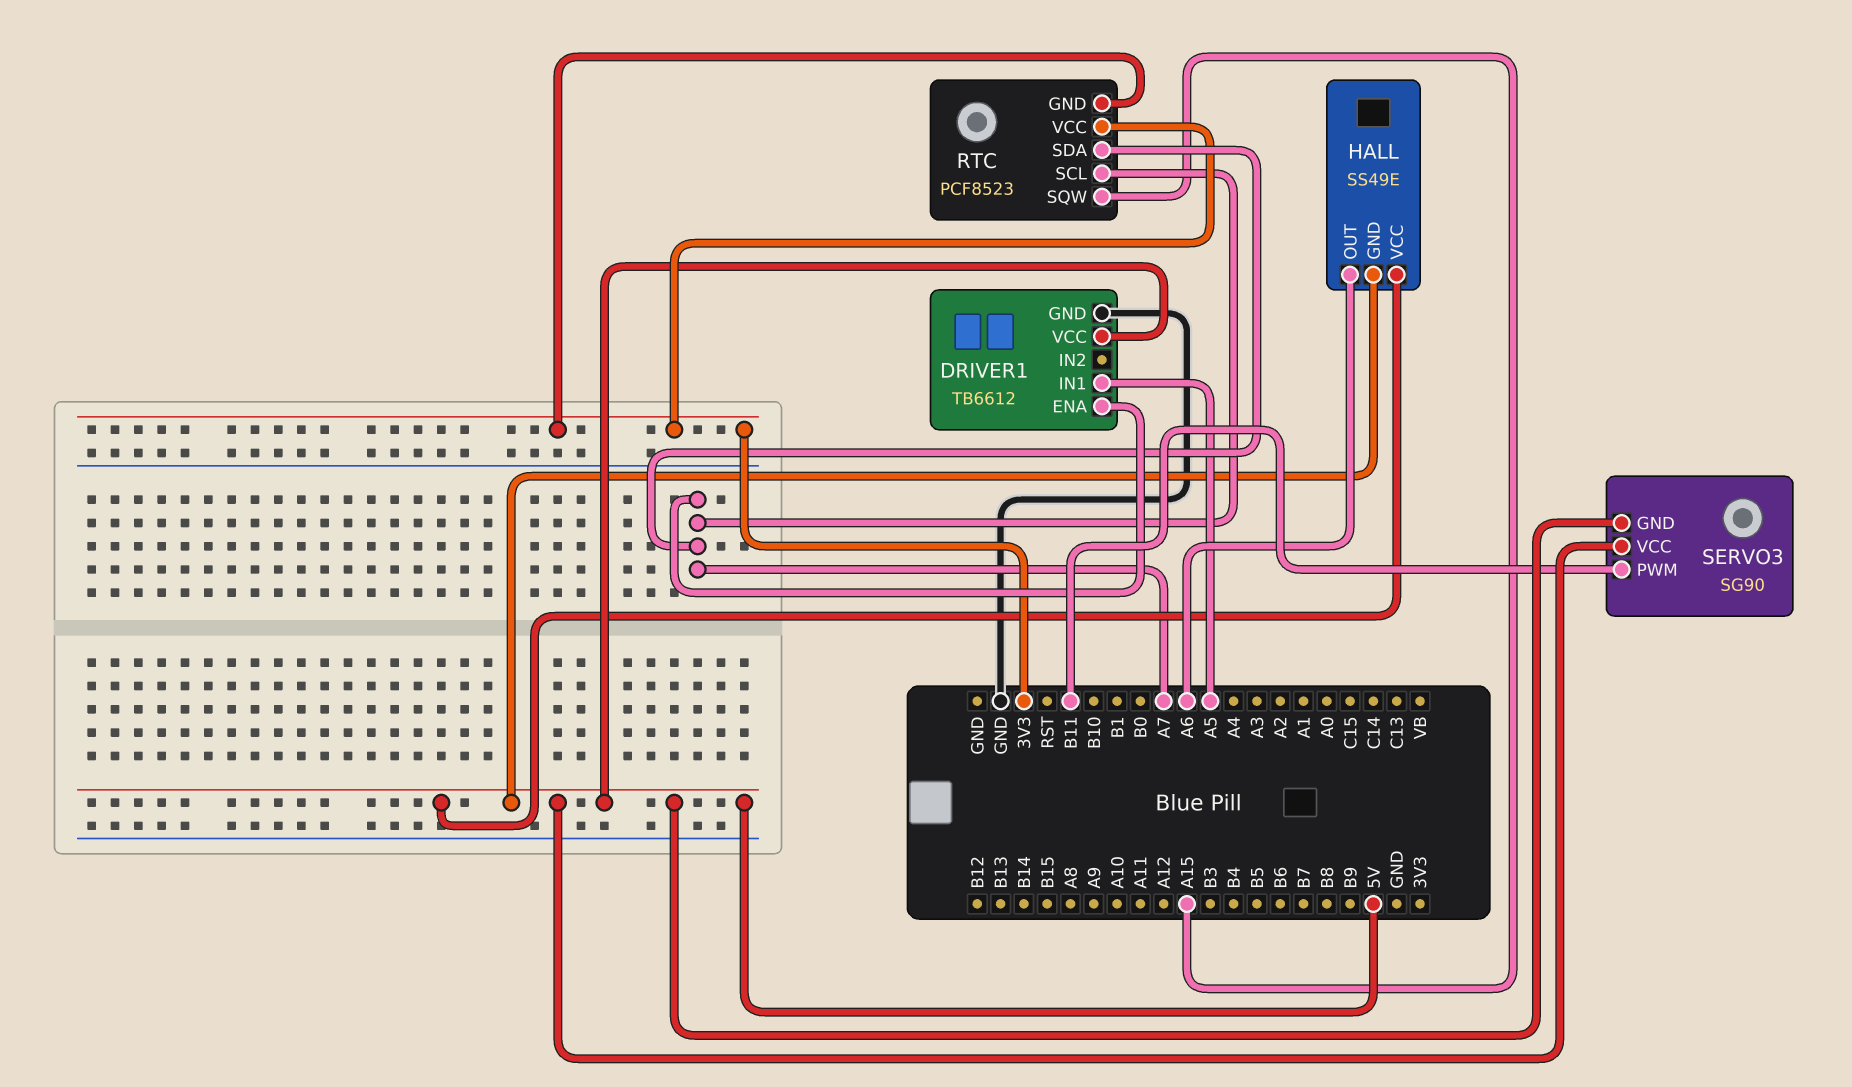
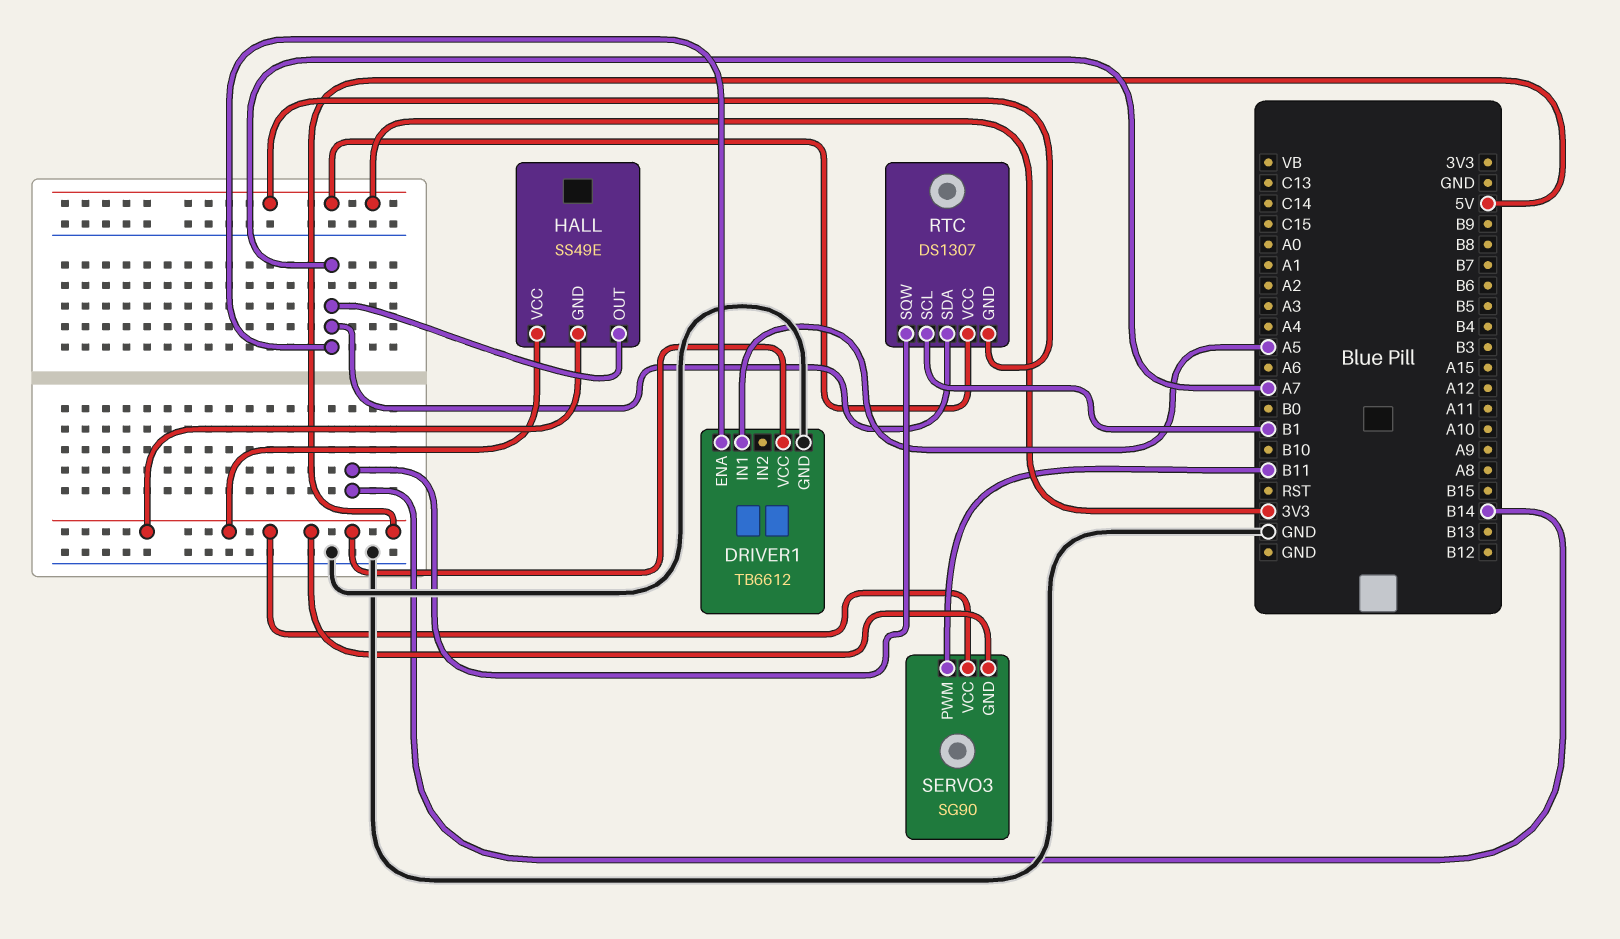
HALL pin OUT: A6 -> A7
RTC: PCF8523 -> DS1307
RTC pin SCL: A7 -> B1
RTC pin SQW: A15 -> B14

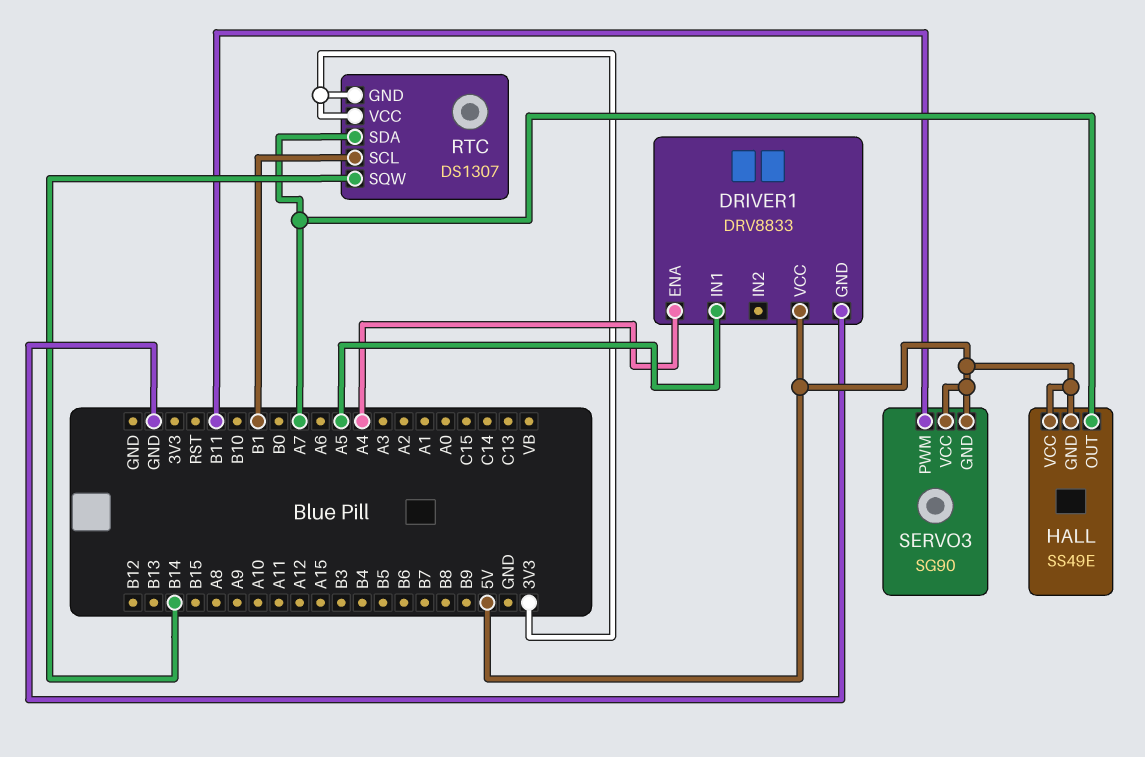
DRIVER1: TB6612 -> DRV8833
DRIVER1 pin ENA: A7 -> A4

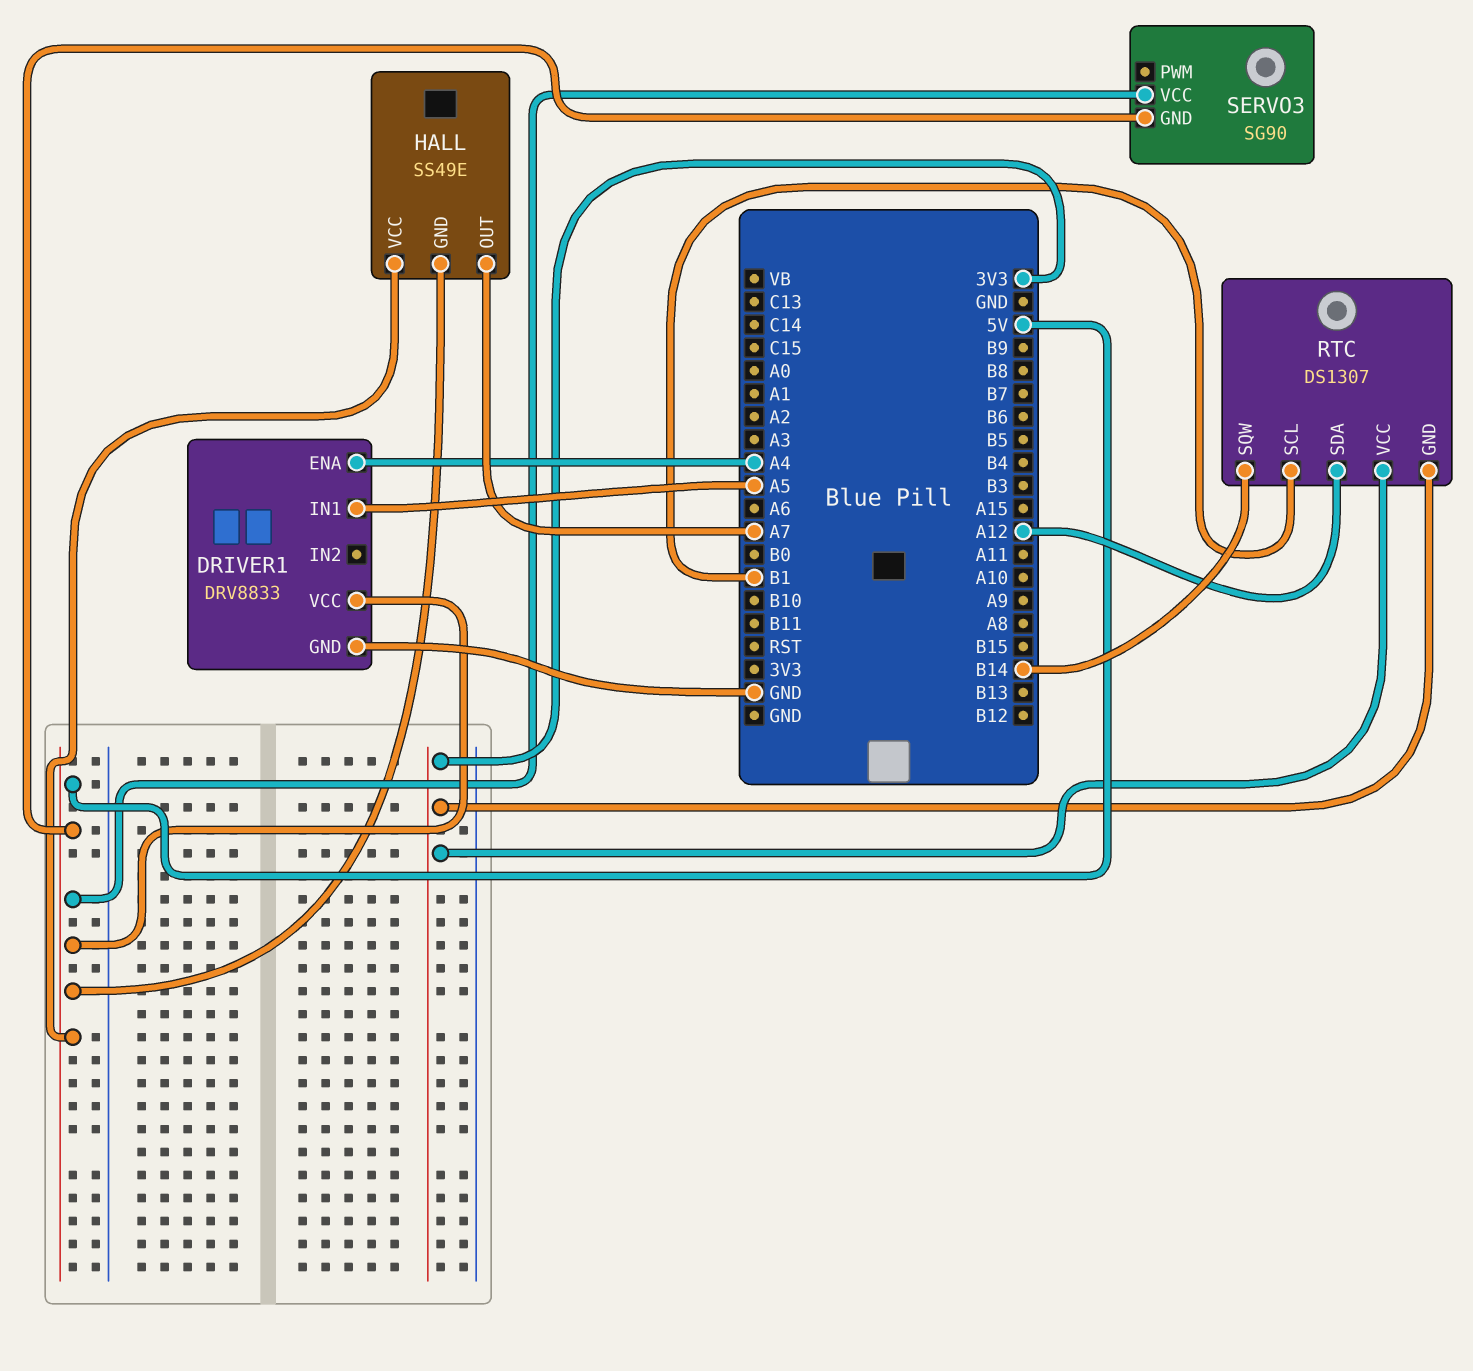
RTC pin SDA: A7 -> A12
SERVO3 pin PWM: B11 -> none

